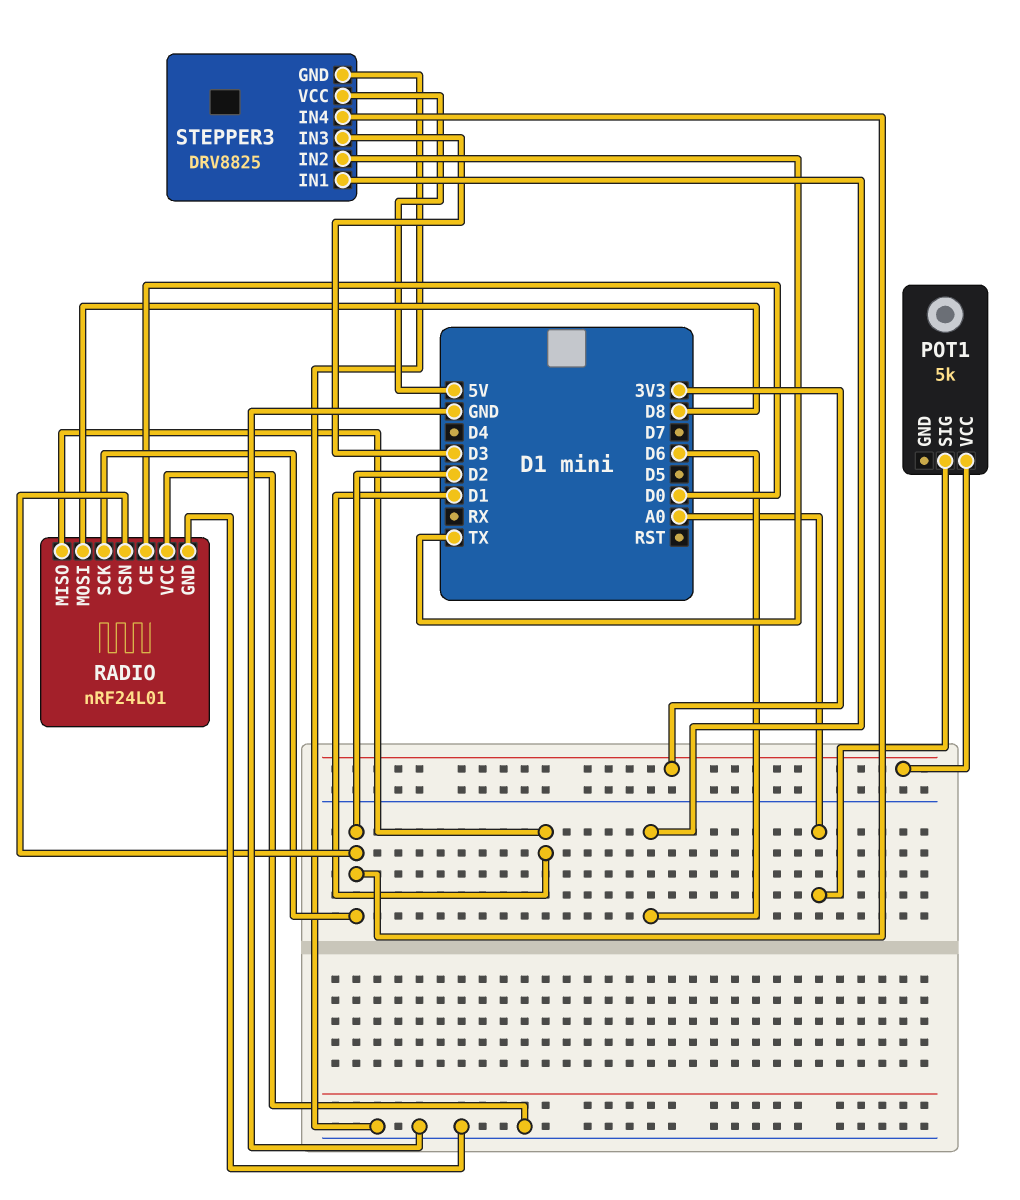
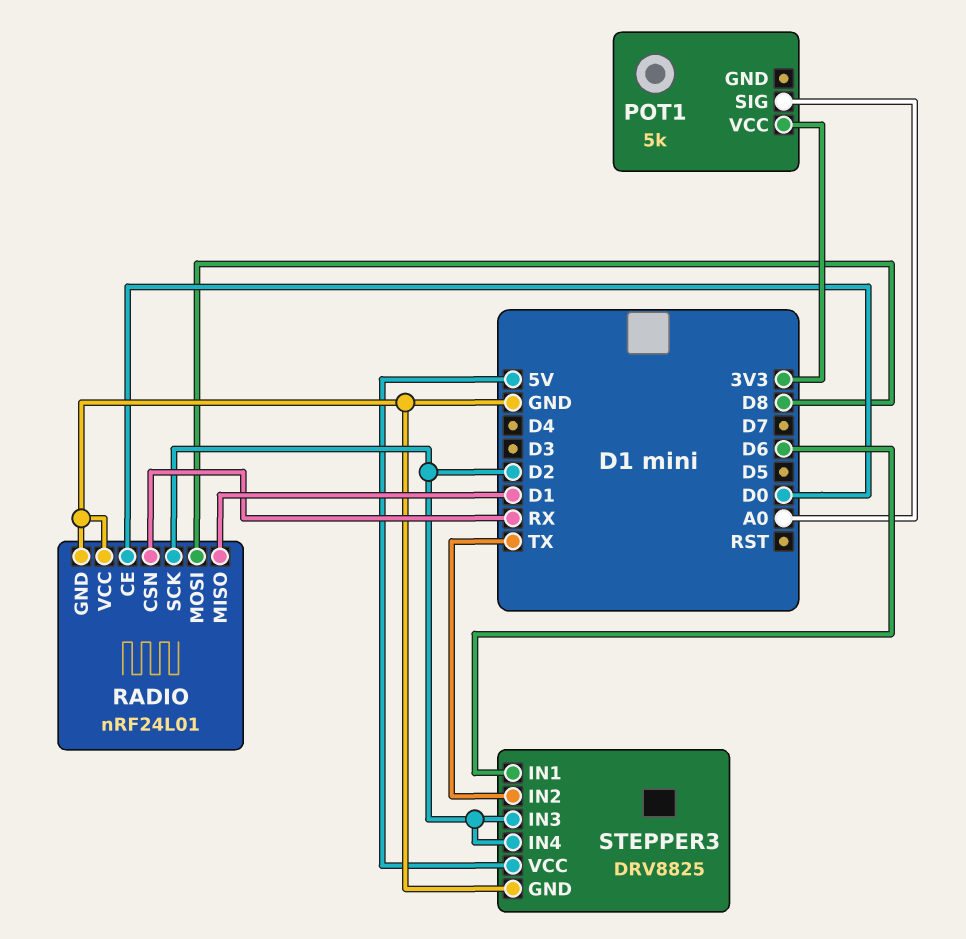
RADIO pin CSN: D2 -> RX
STEPPER3 pin IN3: D3 -> D2

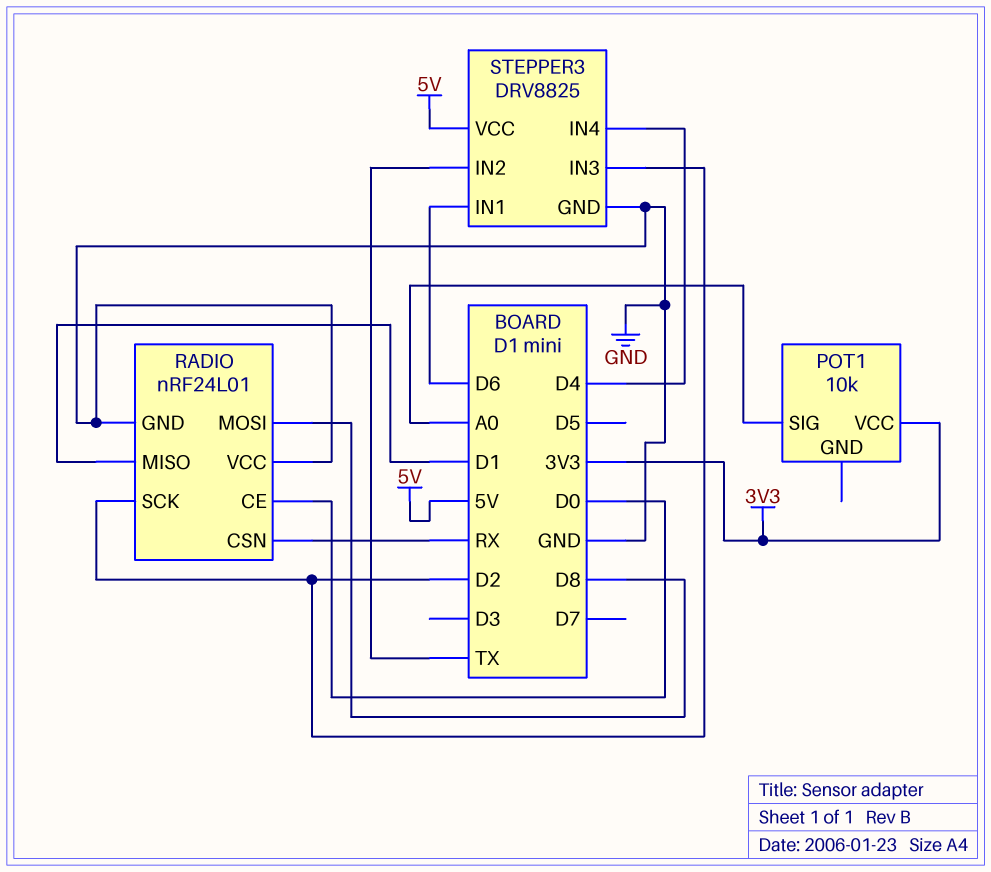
POT1: 5k -> 10k
STEPPER3 pin IN4: D2 -> D4

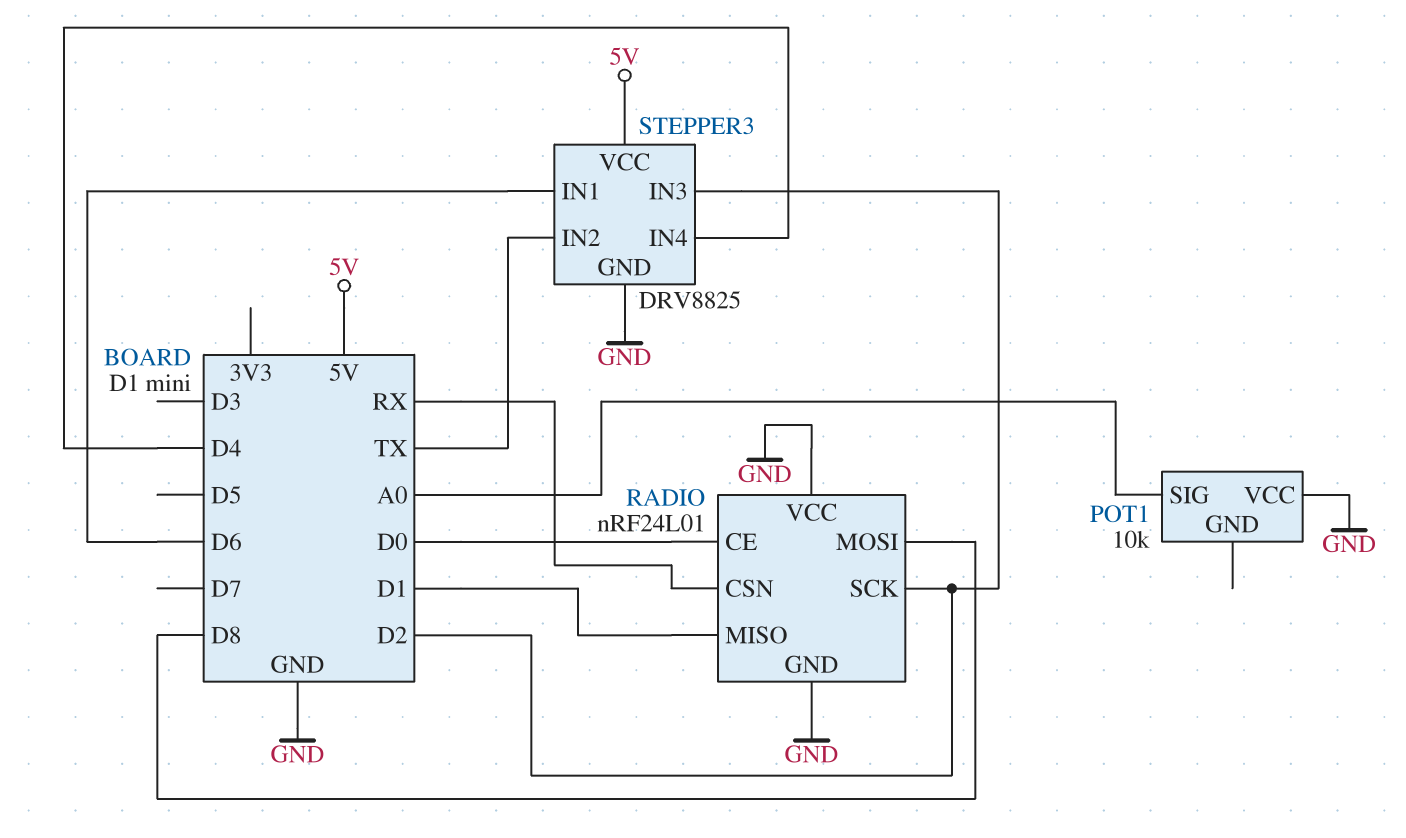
POT1 pin VCC: 3V3 -> GND

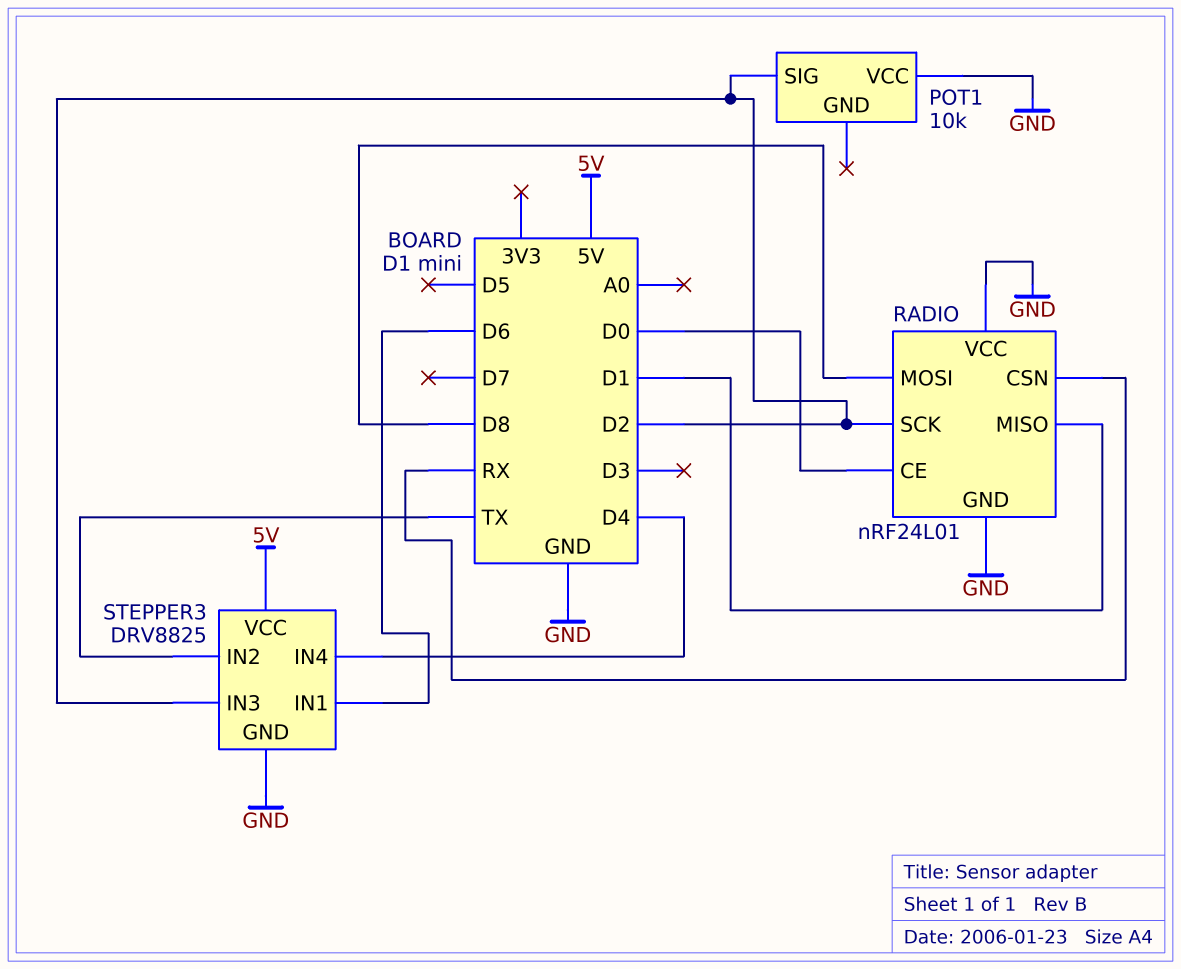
POT1 pin SIG: A0 -> D2

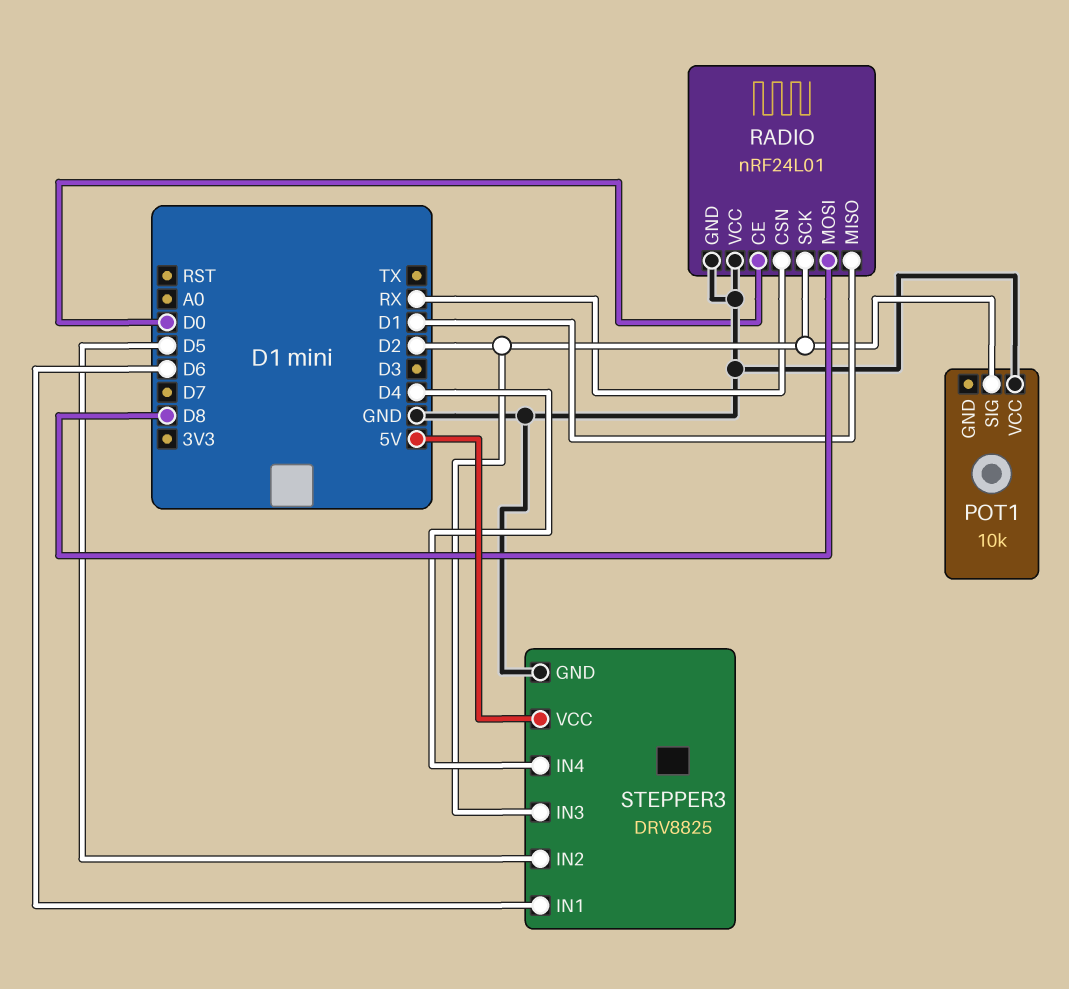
STEPPER3 pin IN2: TX -> D5

